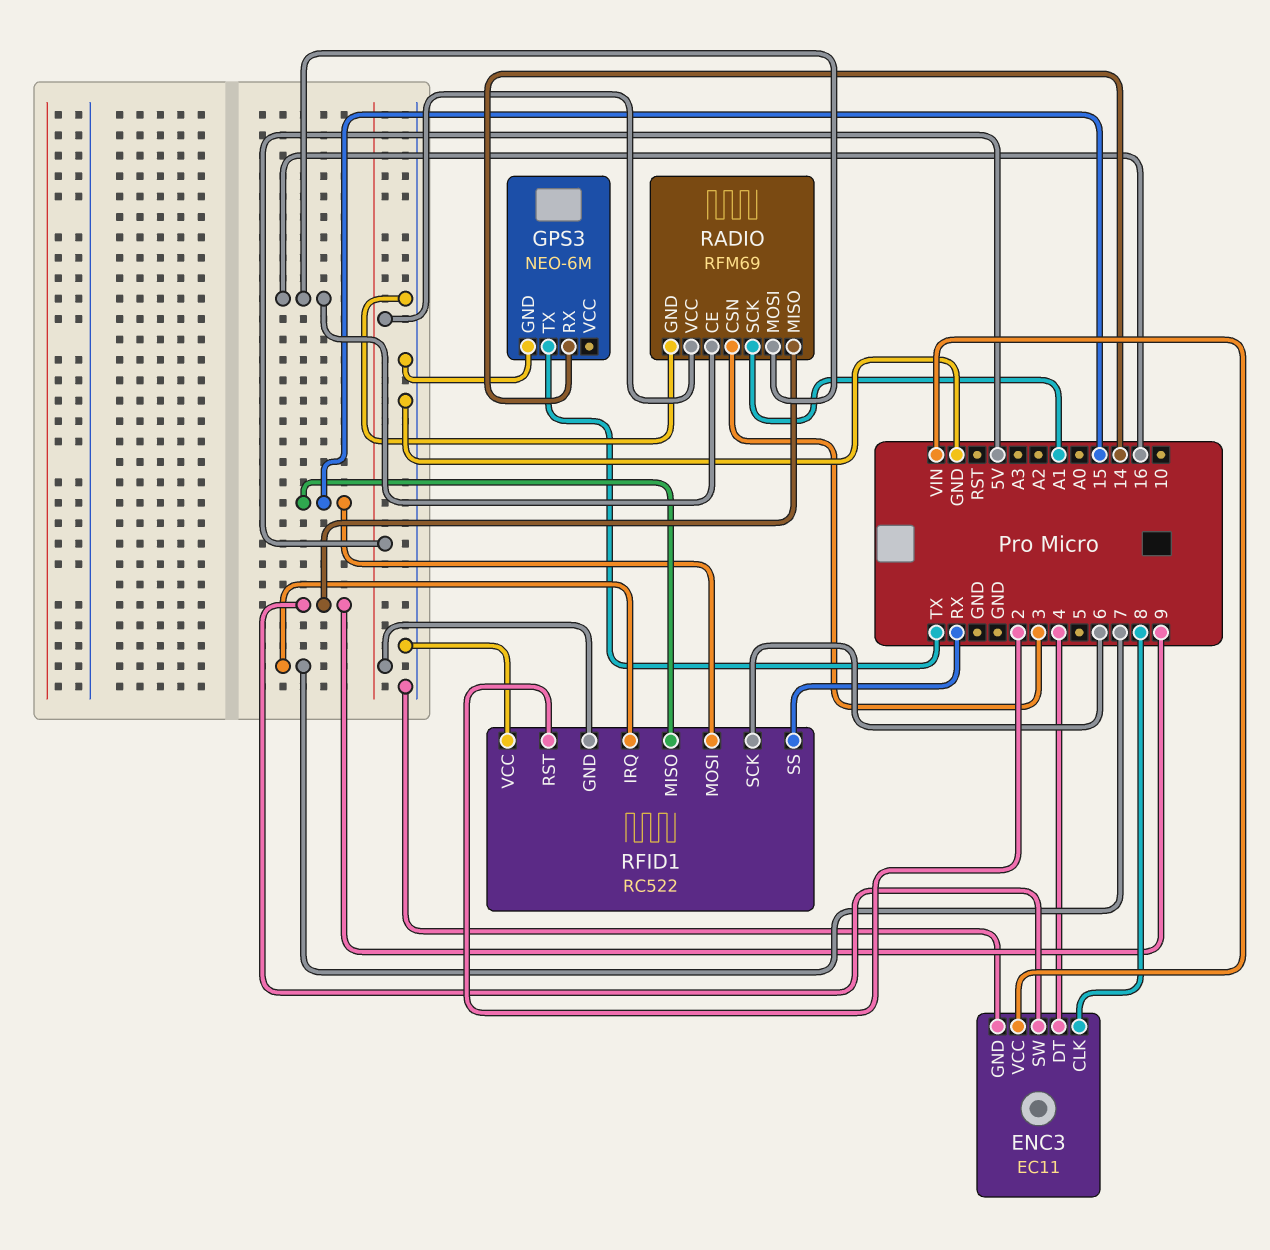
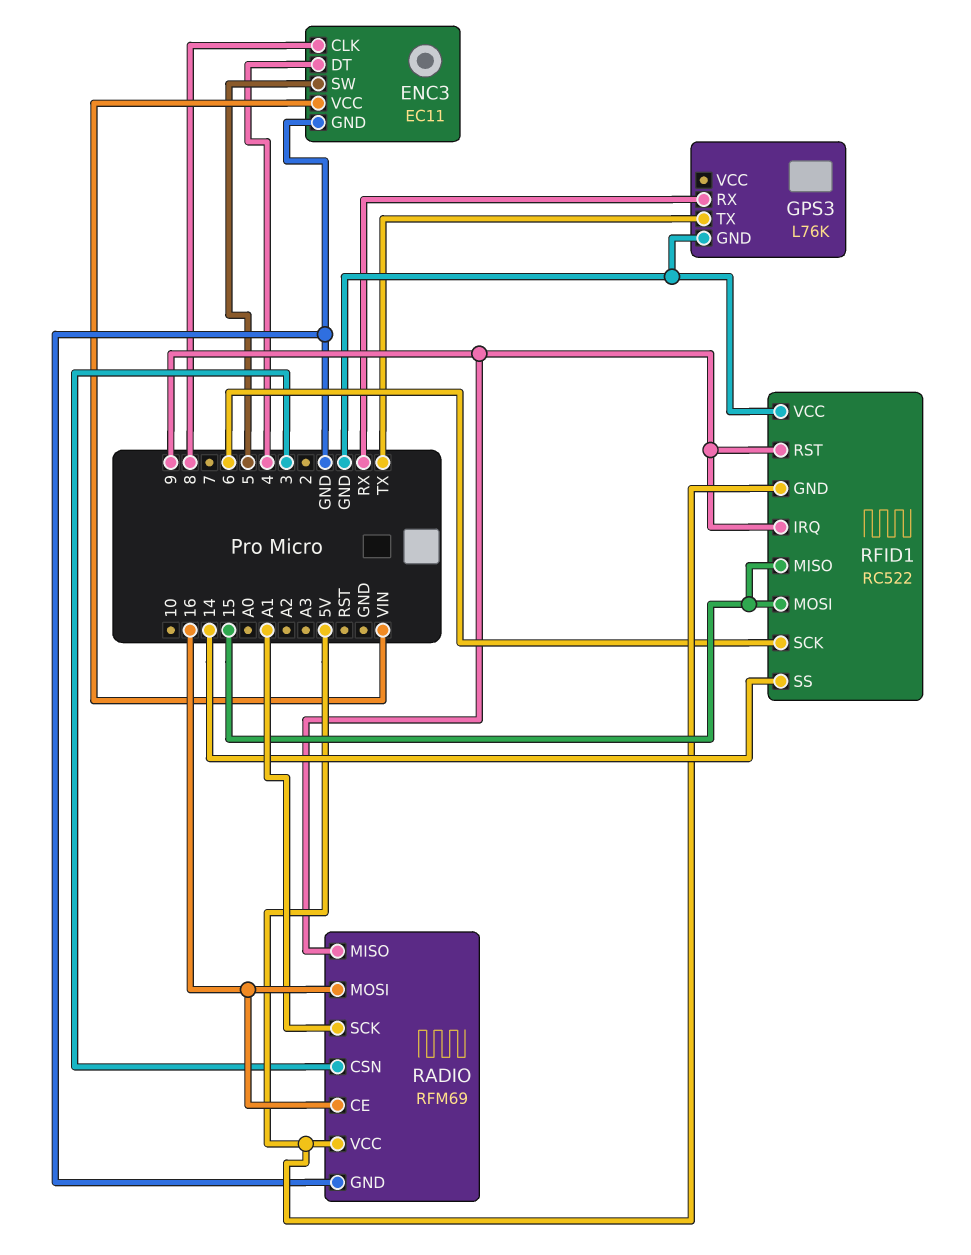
ENC3 pin SW: 9 -> 5
GPS3: NEO-6M -> L76K
GPS3 pin RX: 14 -> RX
RFID1 pin IRQ: 7 -> 9
RFID1 pin RST: 2 -> 9
RFID1 pin SS: RX -> 14

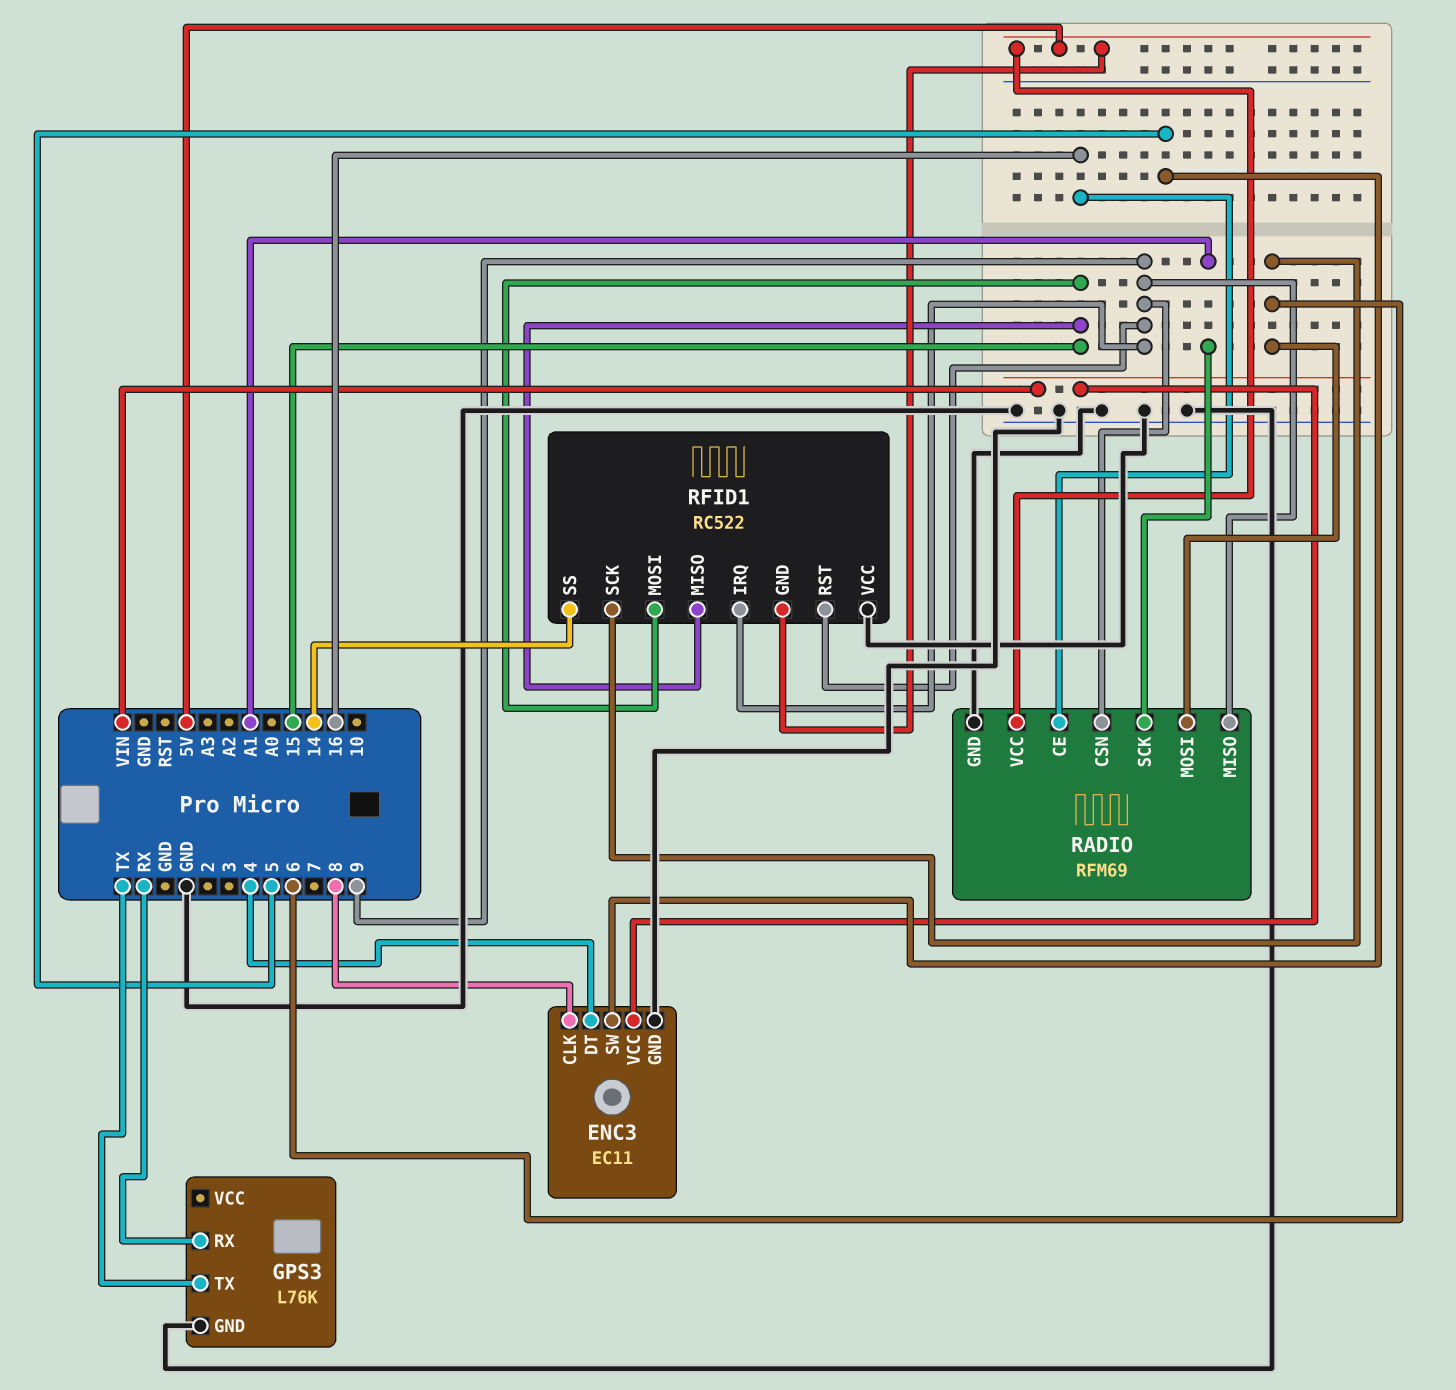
RADIO pin CSN: 3 -> 9
RADIO pin MOSI: 16 -> 6

